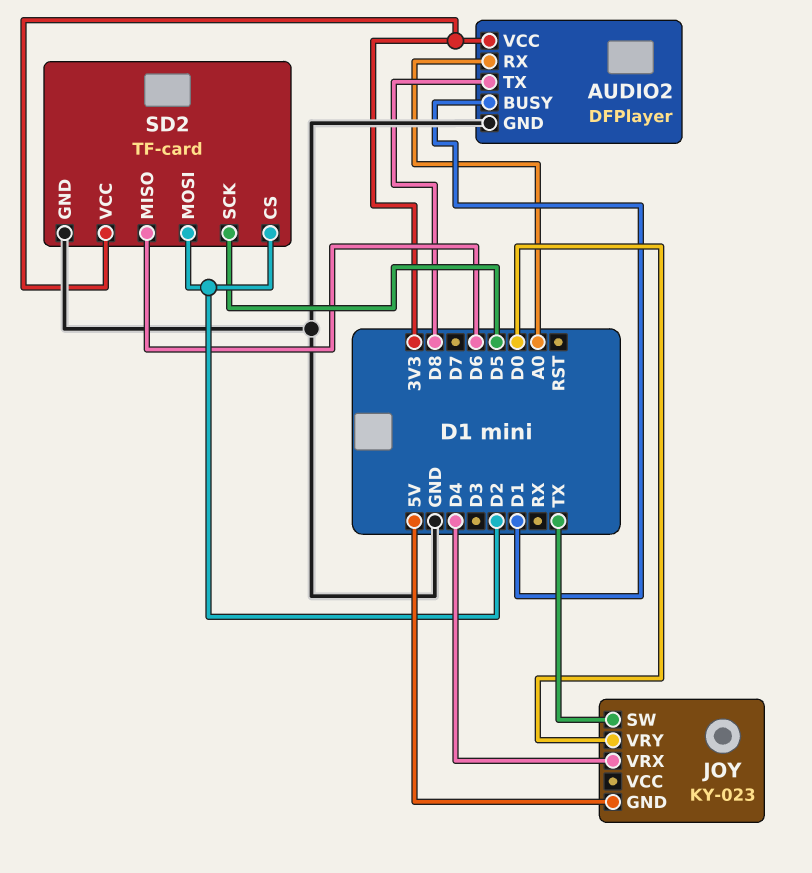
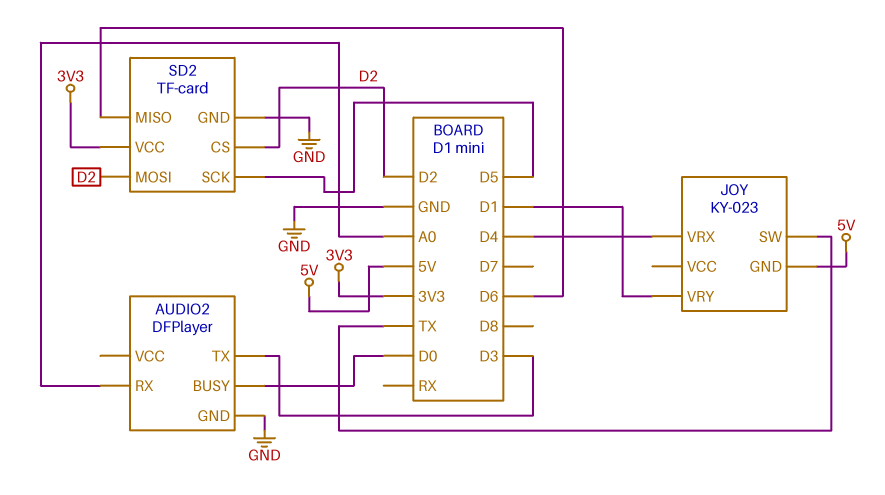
AUDIO2 pin BUSY: D1 -> D0
AUDIO2 pin TX: D8 -> D3
AUDIO2 pin VCC: 3V3 -> none
JOY pin VRY: D0 -> D1

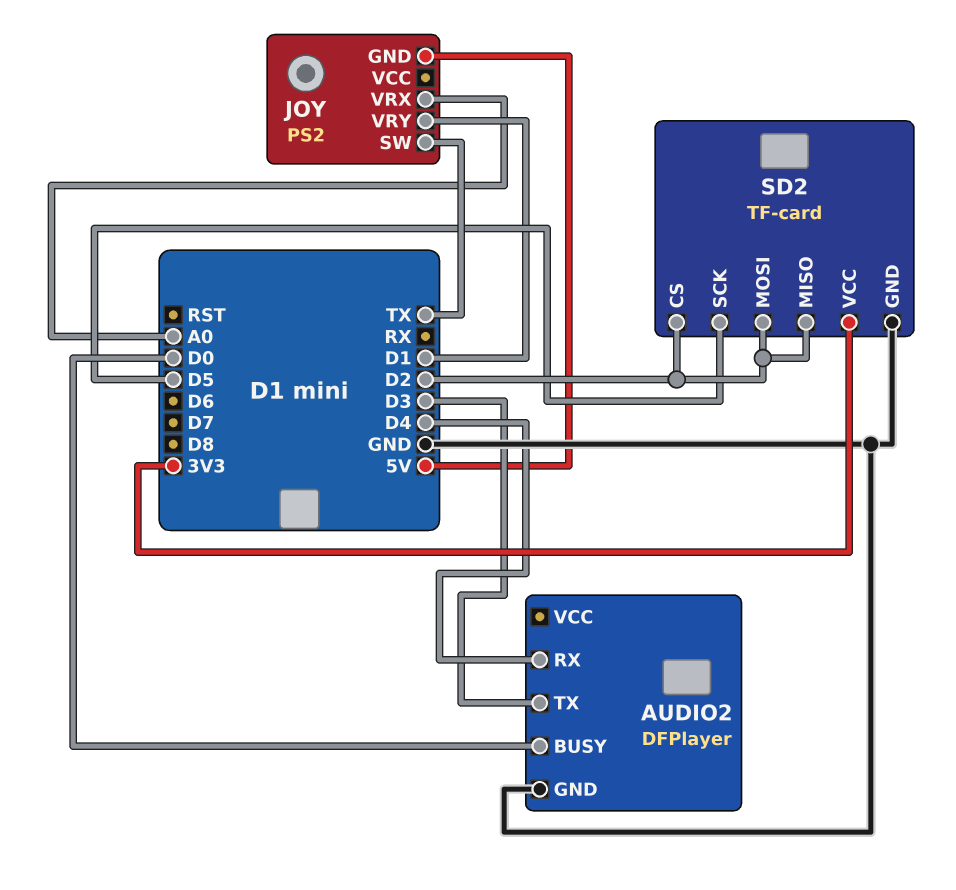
AUDIO2 pin RX: A0 -> D4
JOY: KY-023 -> PS2
JOY pin VRX: D4 -> A0
SD2 pin MISO: D6 -> D2

